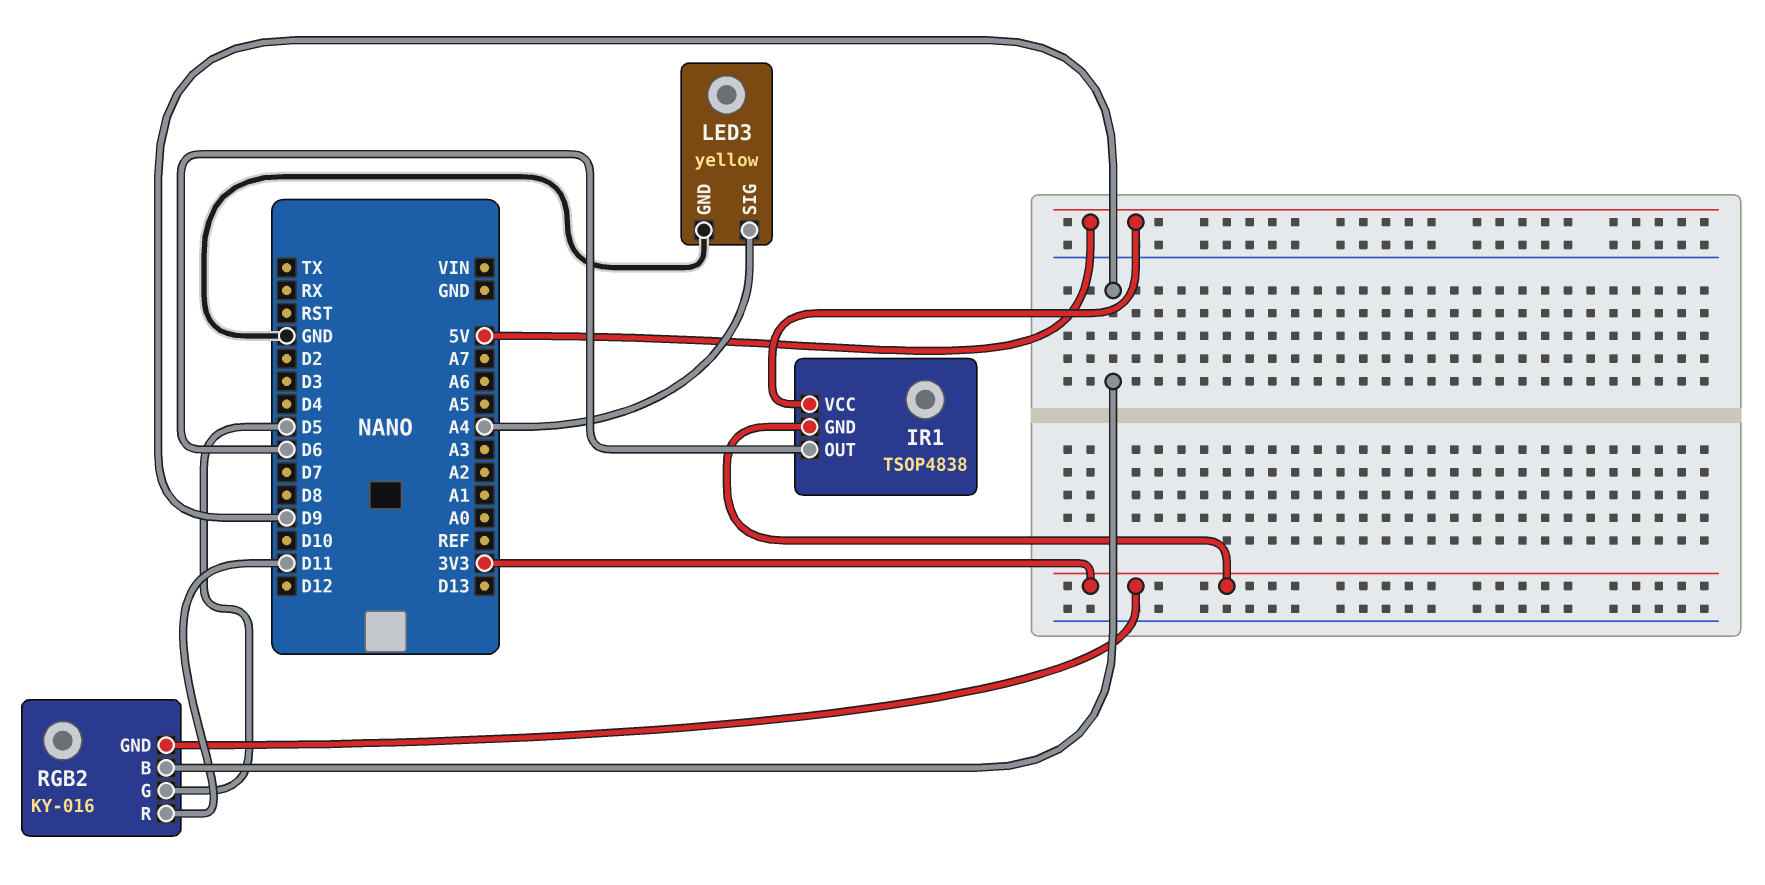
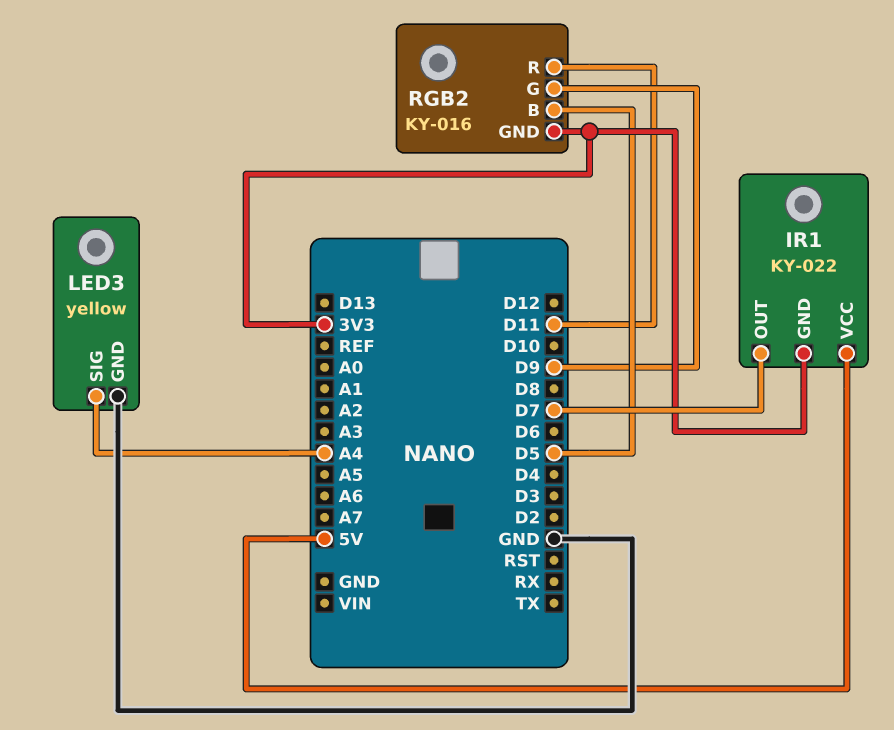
IR1: TSOP4838 -> KY-022
IR1 pin OUT: D6 -> D7
RGB2 pin B: D9 -> D5
RGB2 pin G: D5 -> D9

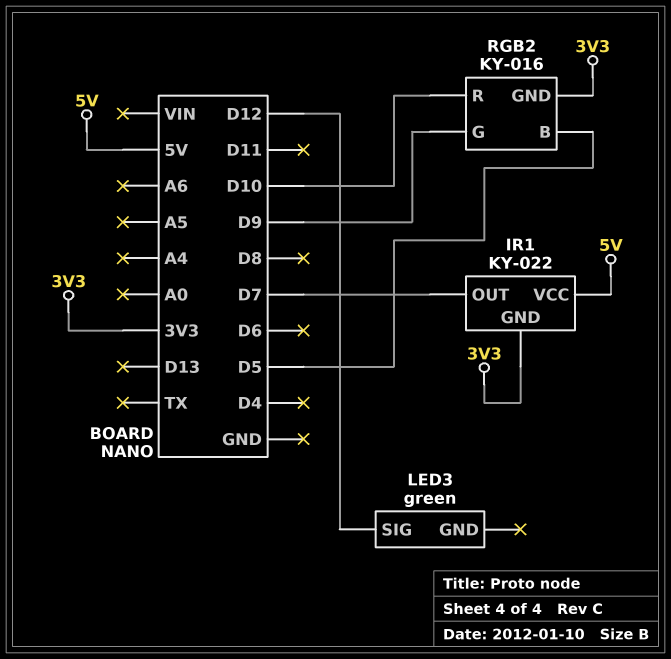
LED3: yellow -> green
LED3 pin GND: GND -> none
LED3 pin SIG: A4 -> D12
RGB2 pin R: D11 -> D10

